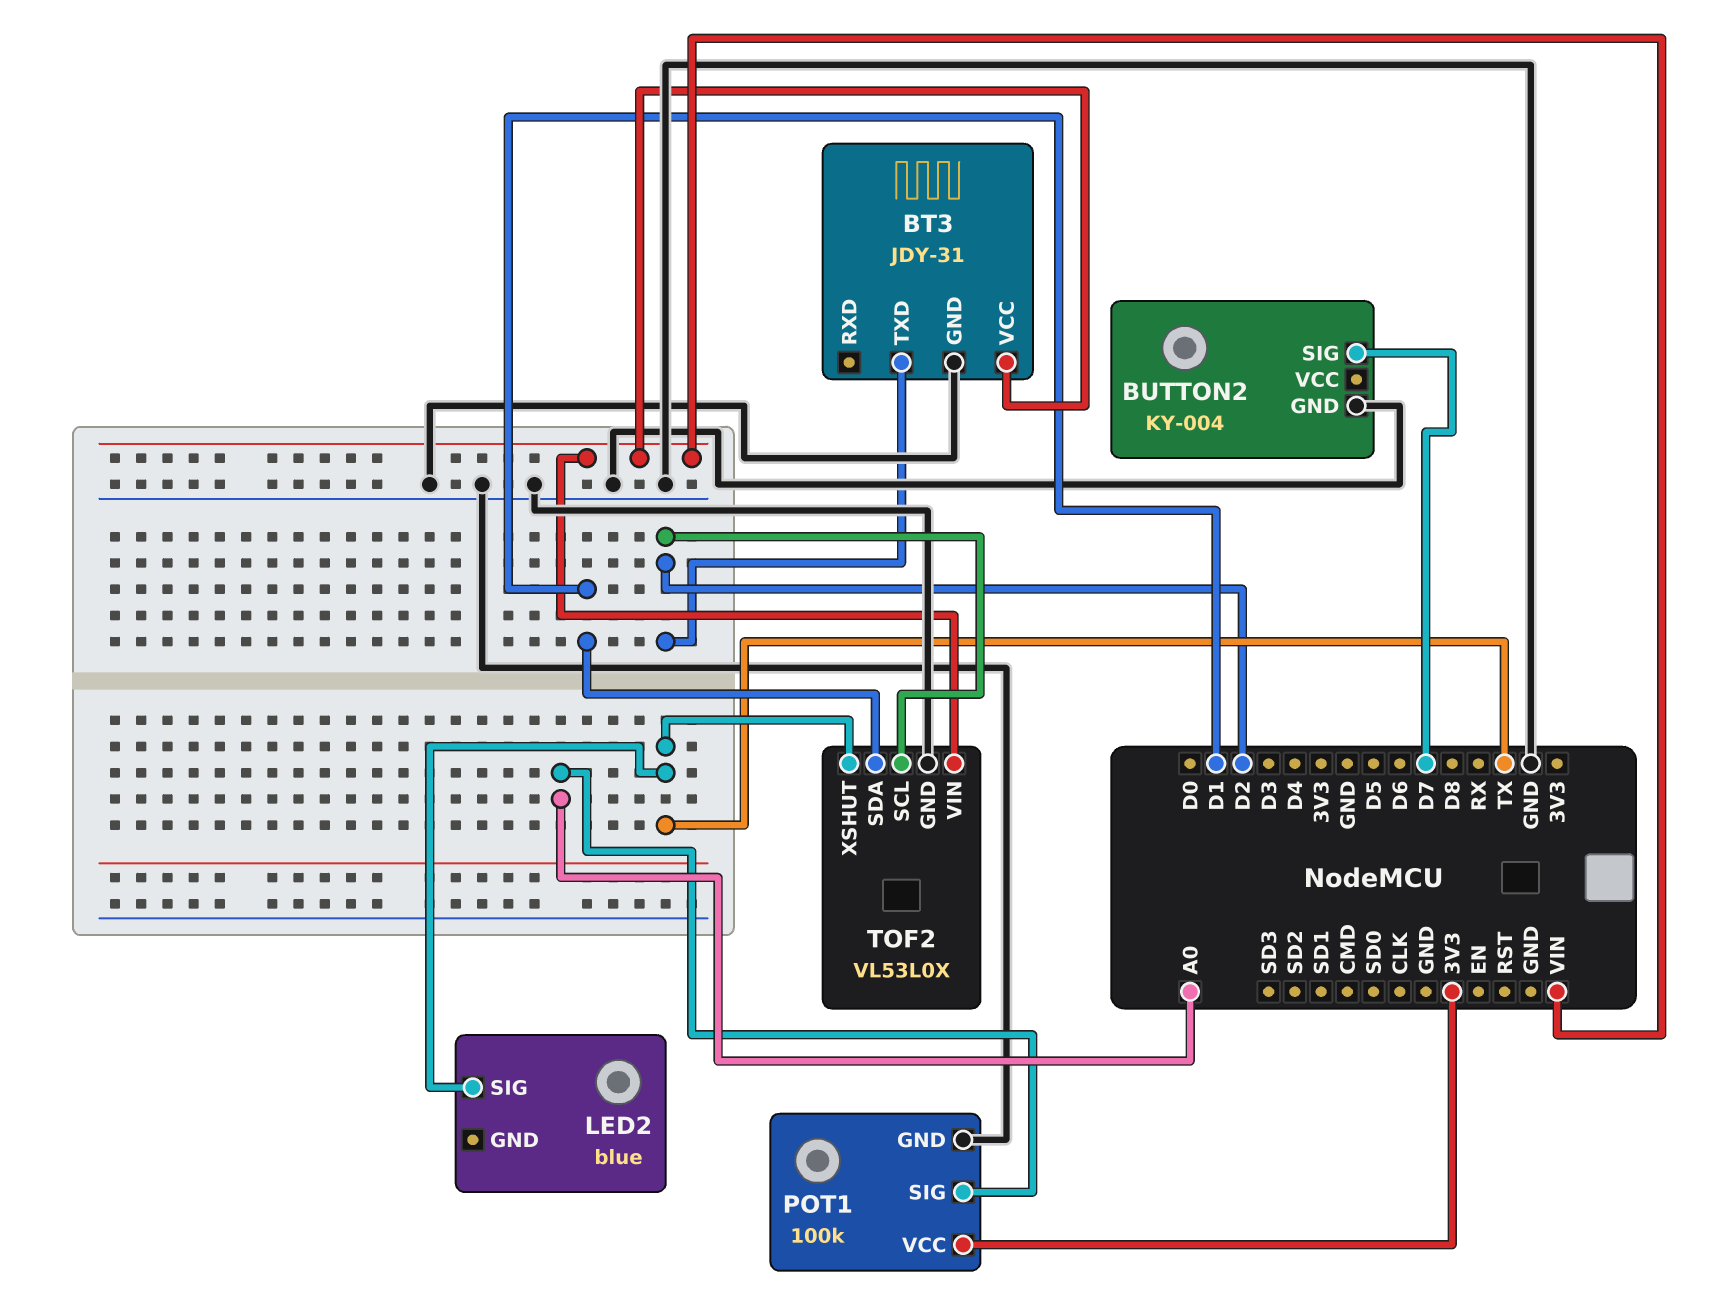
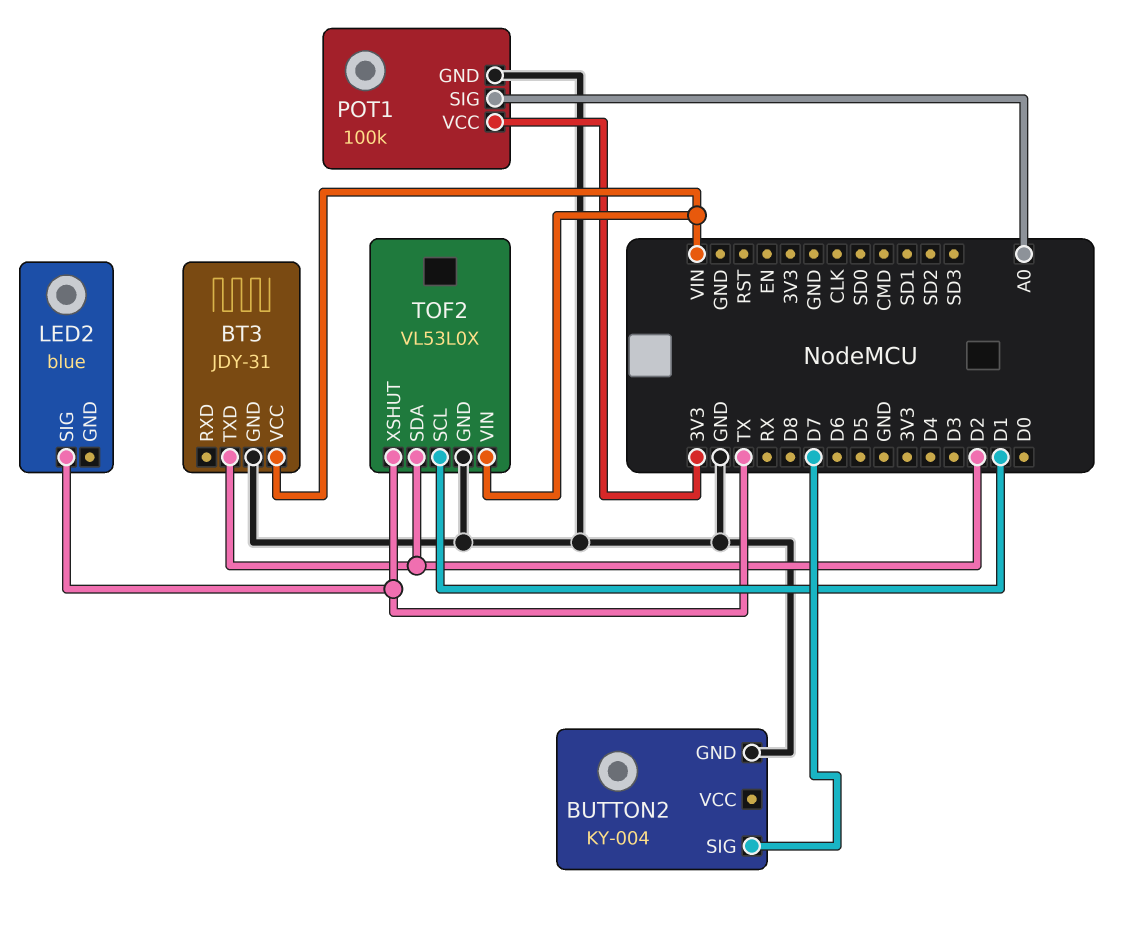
TOF2 pin SCL: D2 -> D1
TOF2 pin SDA: D1 -> D2

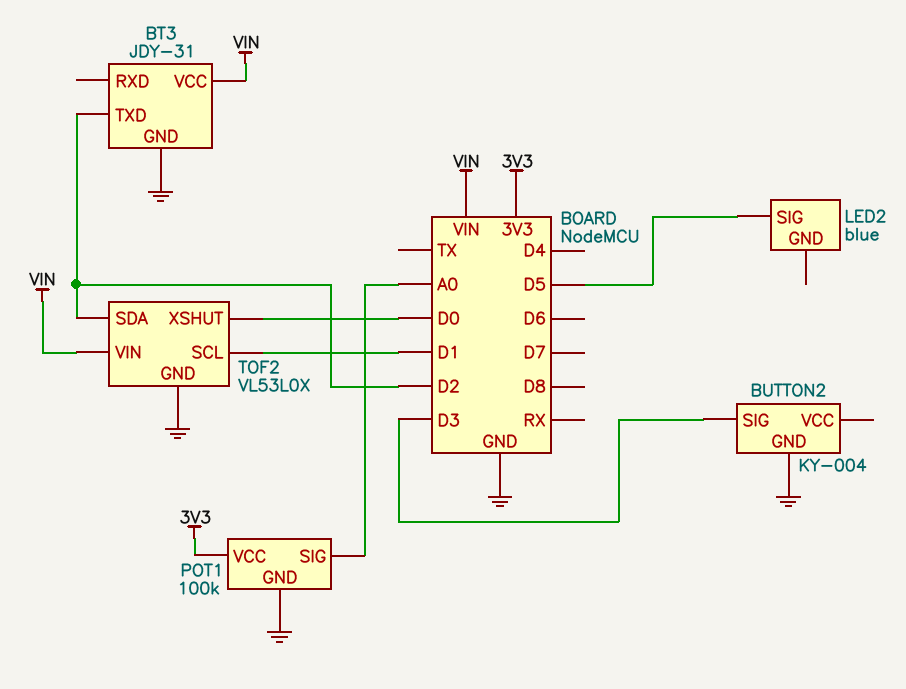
BUTTON2 pin SIG: D7 -> D3
LED2 pin SIG: TX -> D5
TOF2 pin XSHUT: TX -> D0

